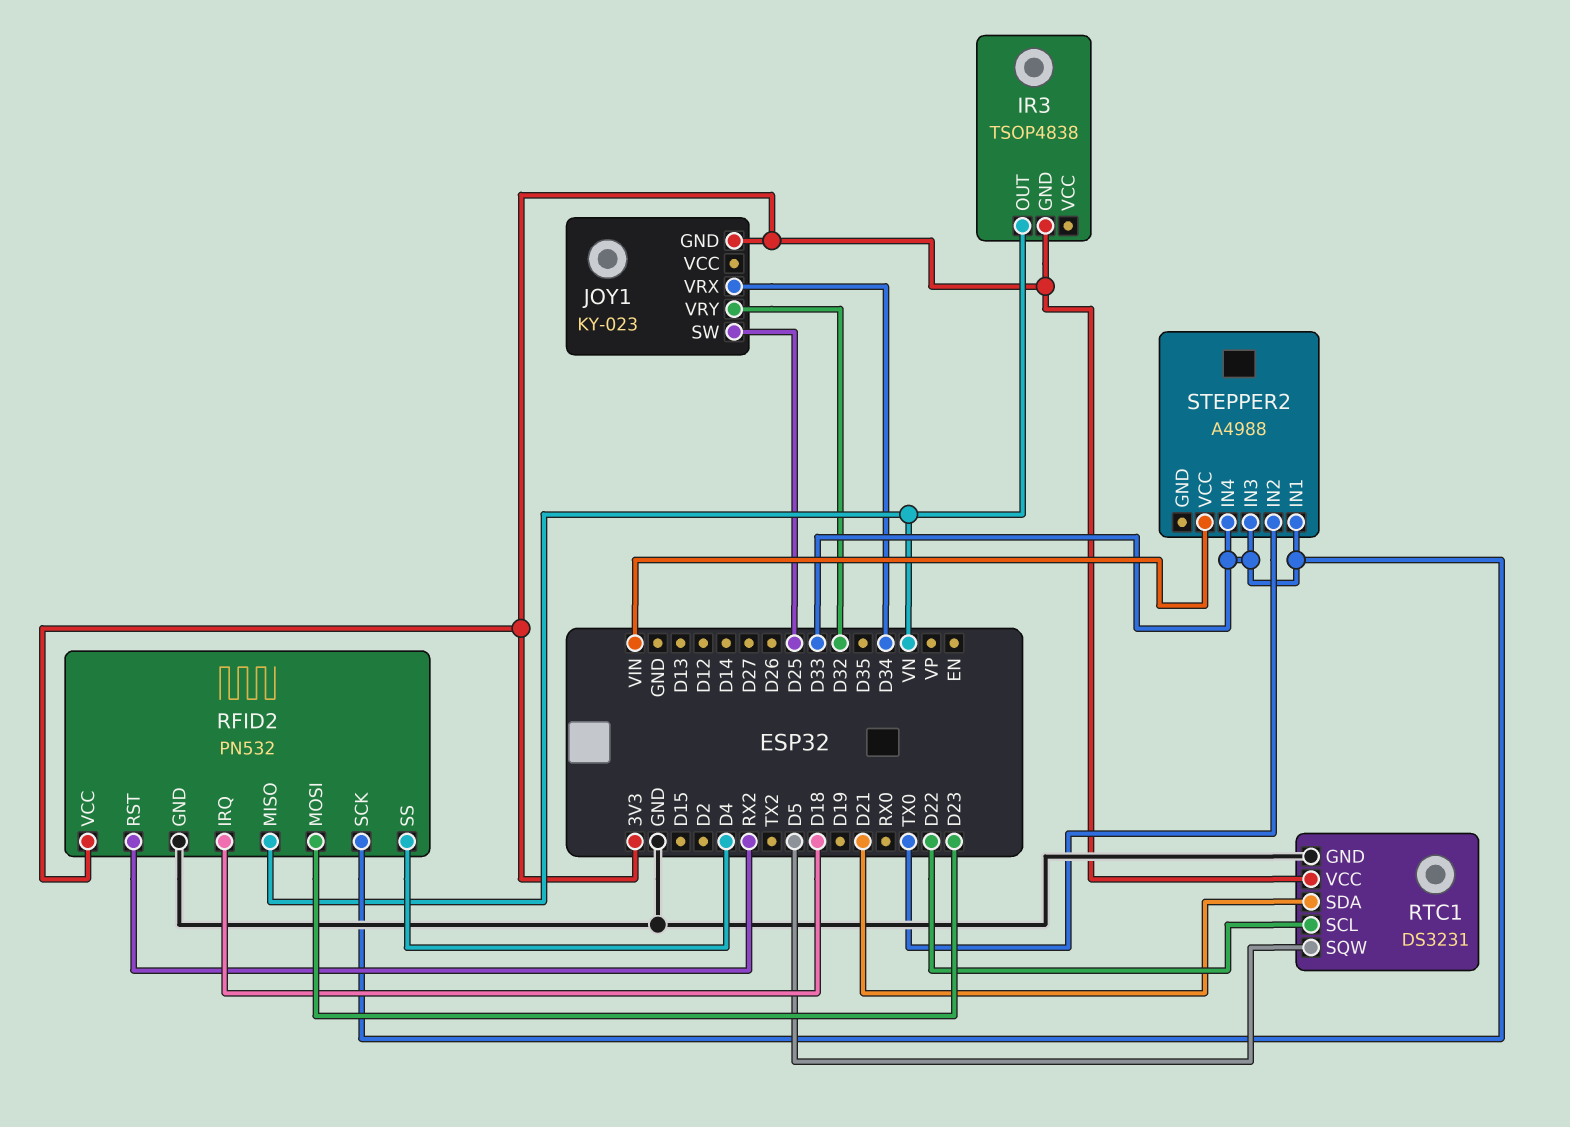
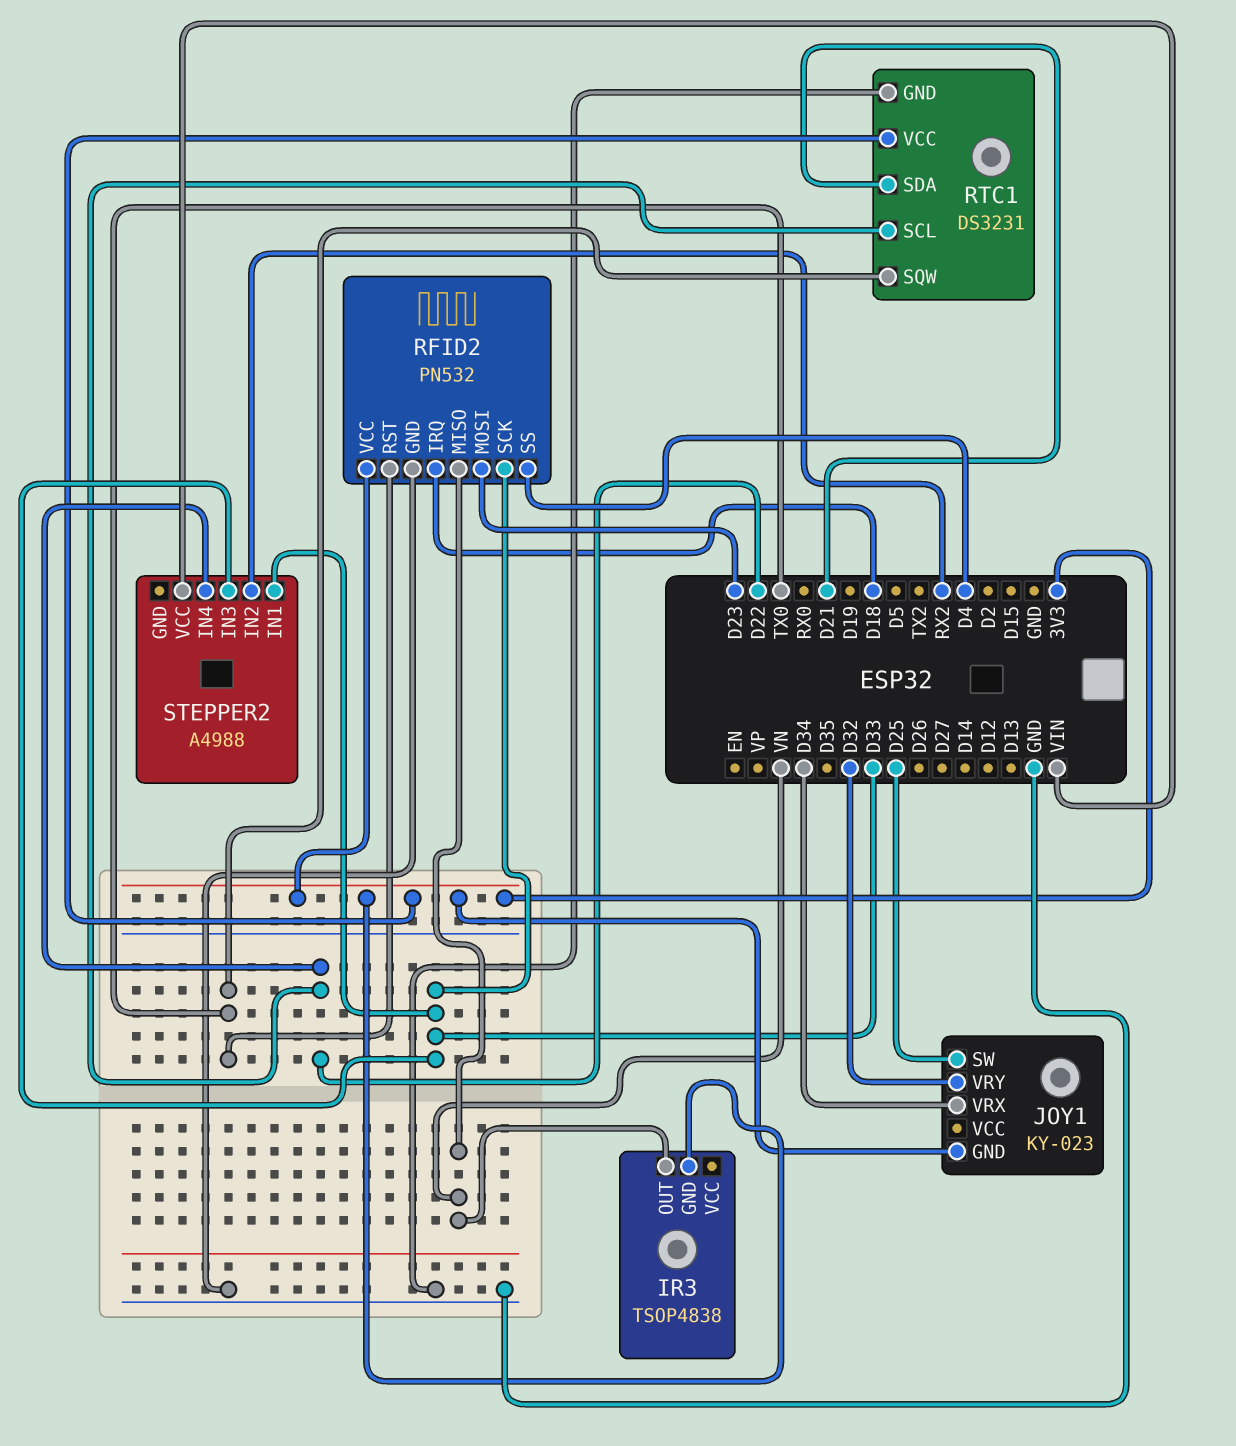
RFID2 pin RST: RX2 -> TX0
RTC1 pin SQW: D5 -> TX0
STEPPER2 pin IN2: TX0 -> RX2
STEPPER2 pin IN4: D33 -> D22

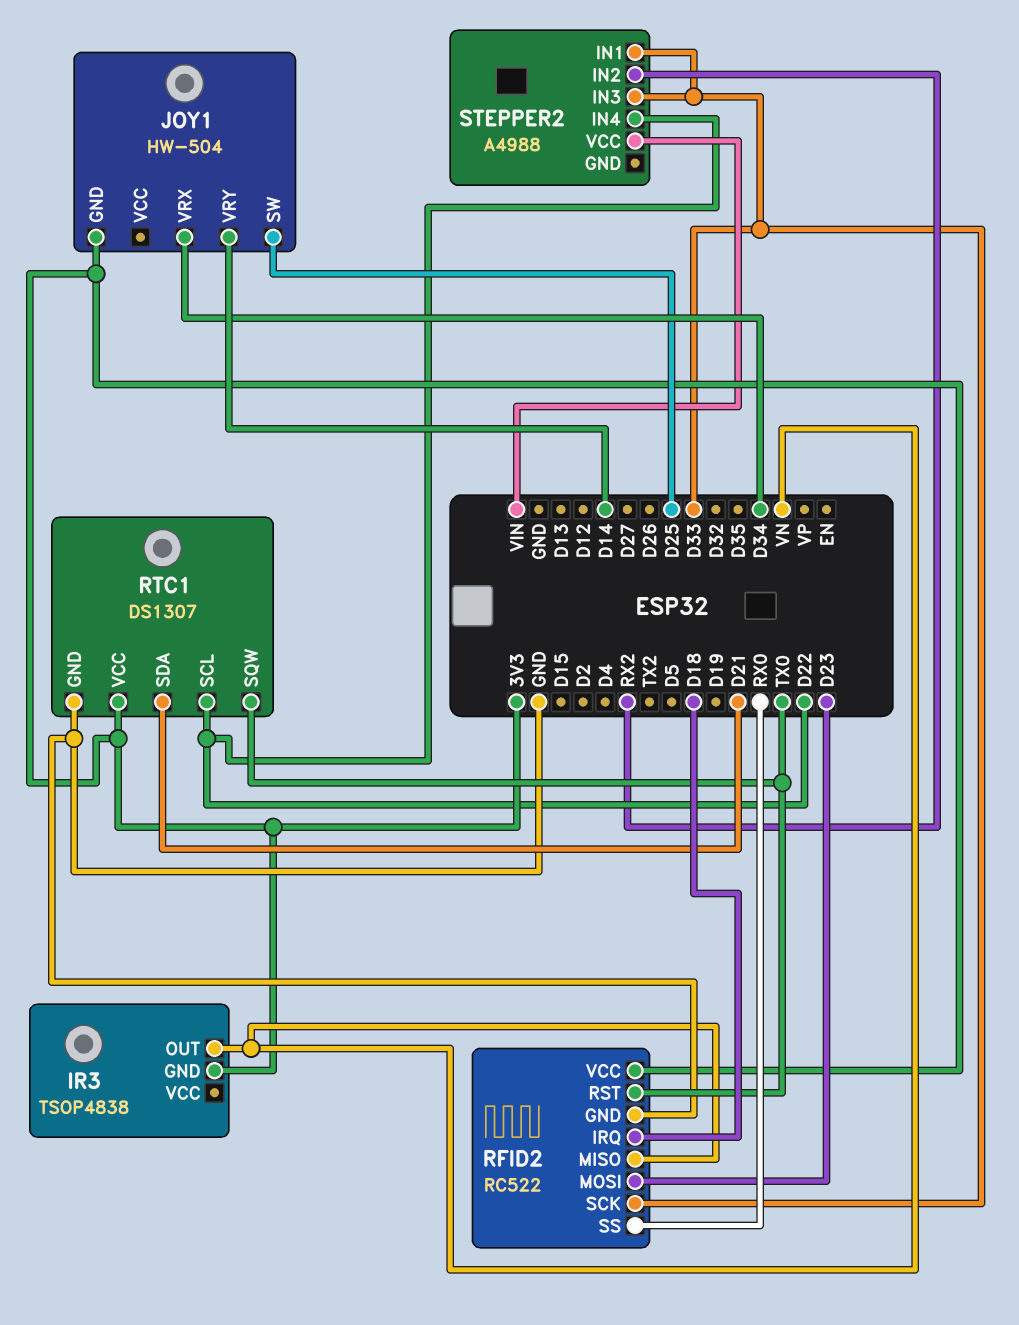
JOY1: KY-023 -> HW-504
JOY1 pin VRY: D32 -> D14
RFID2: PN532 -> RC522
RFID2 pin SS: D4 -> RX0
RTC1: DS3231 -> DS1307

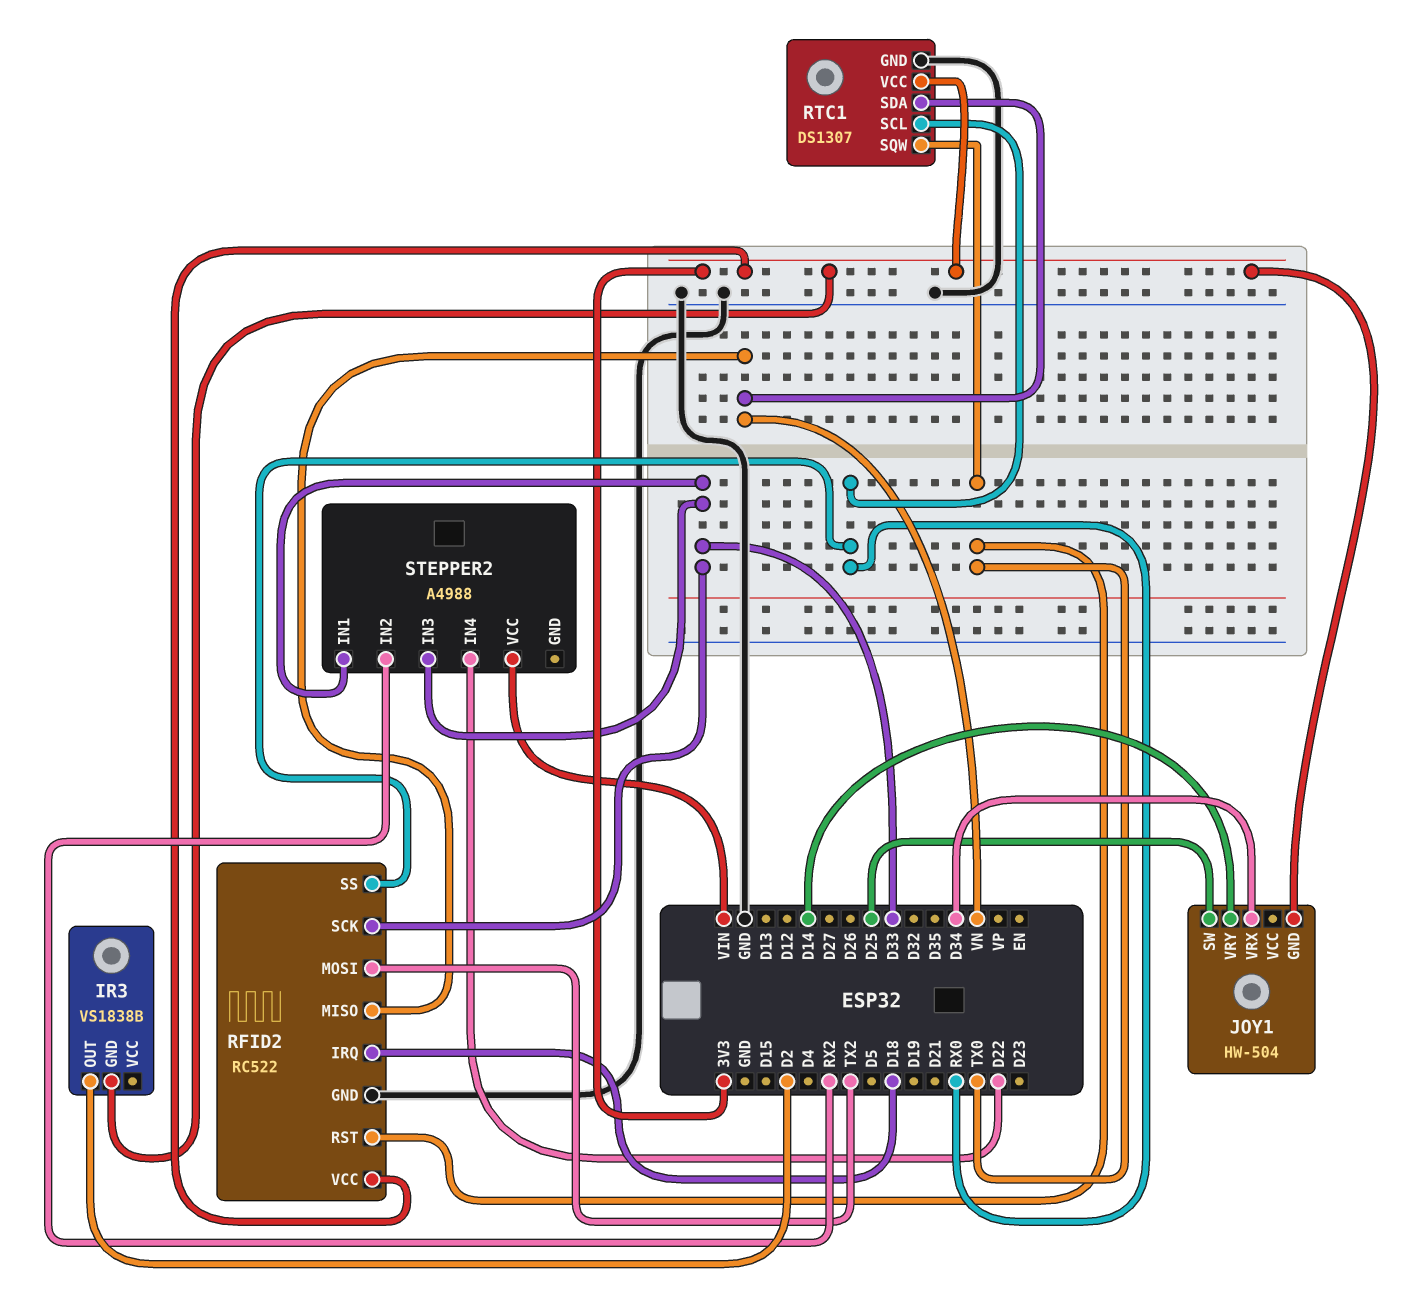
IR3: TSOP4838 -> VS1838B
IR3 pin OUT: VN -> D2
RFID2 pin MOSI: D23 -> TX2
RTC1 pin SCL: D22 -> RX0
RTC1 pin SDA: D21 -> VN

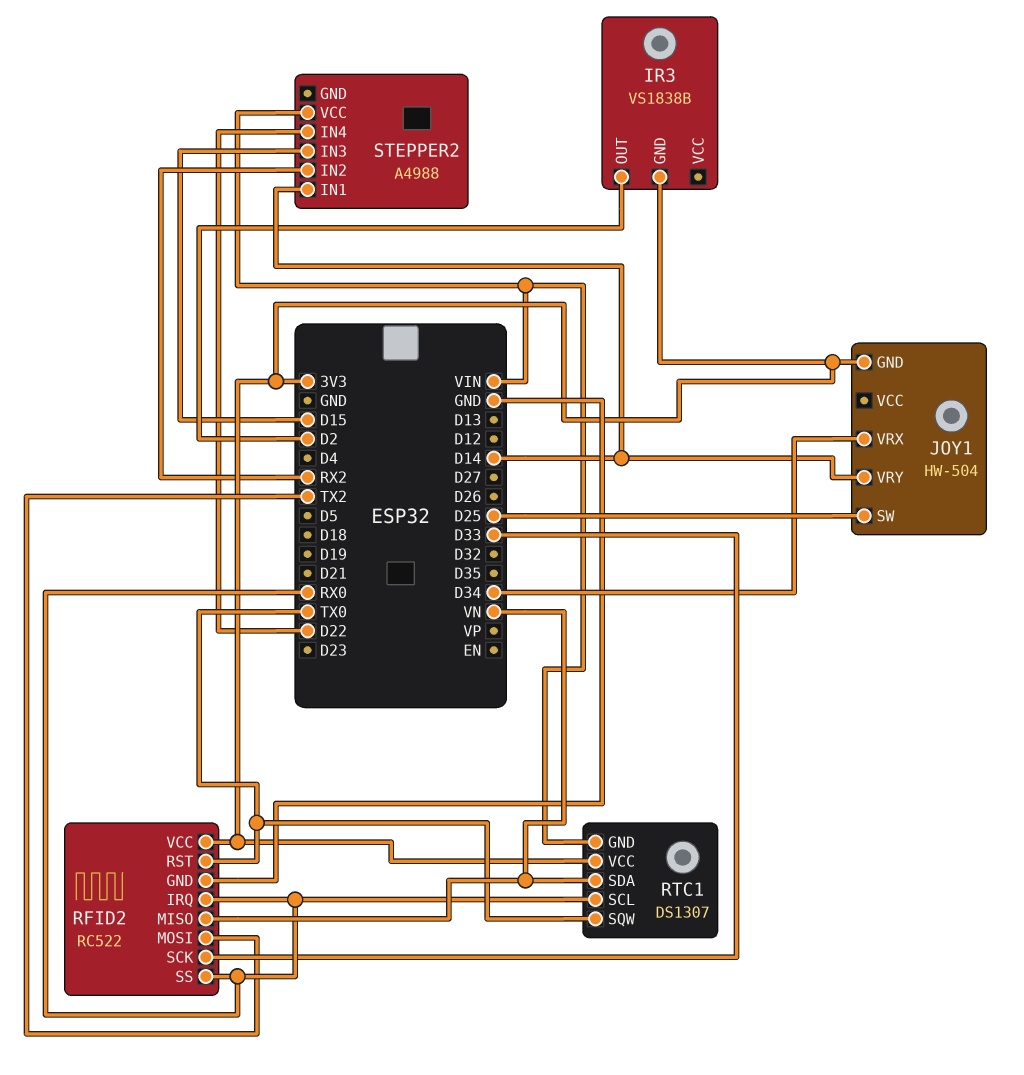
RFID2 pin IRQ: D18 -> RX0
RTC1 pin GND: GND -> VIN
STEPPER2 pin IN1: D33 -> D14
STEPPER2 pin IN3: D33 -> D15

